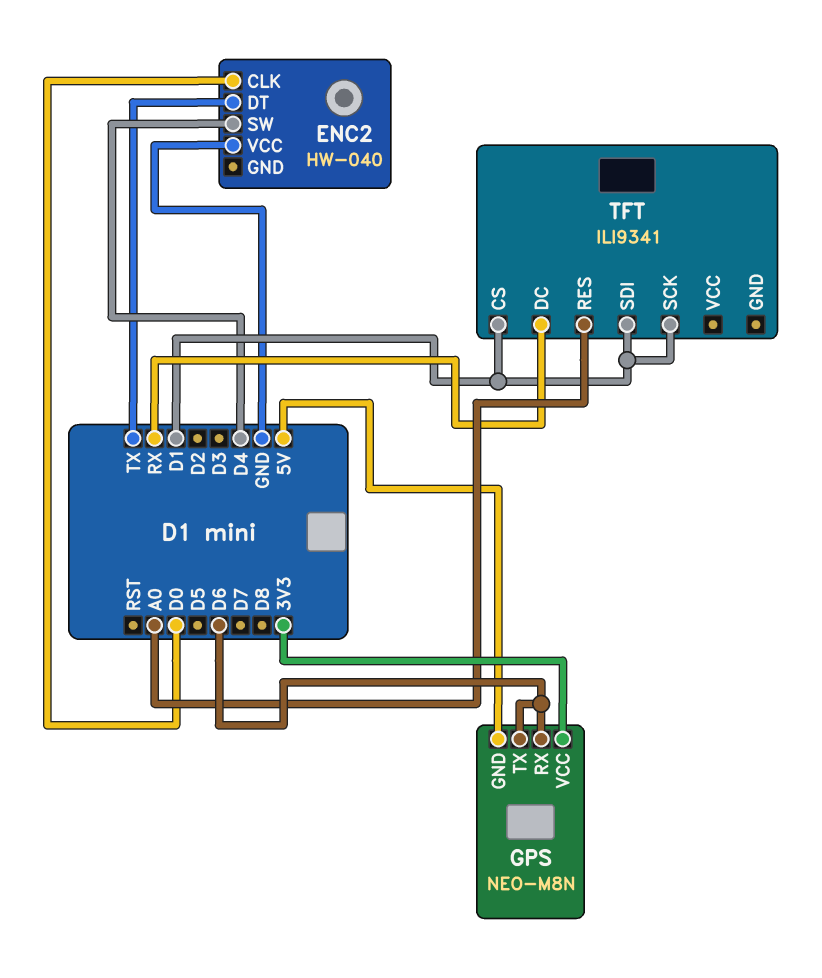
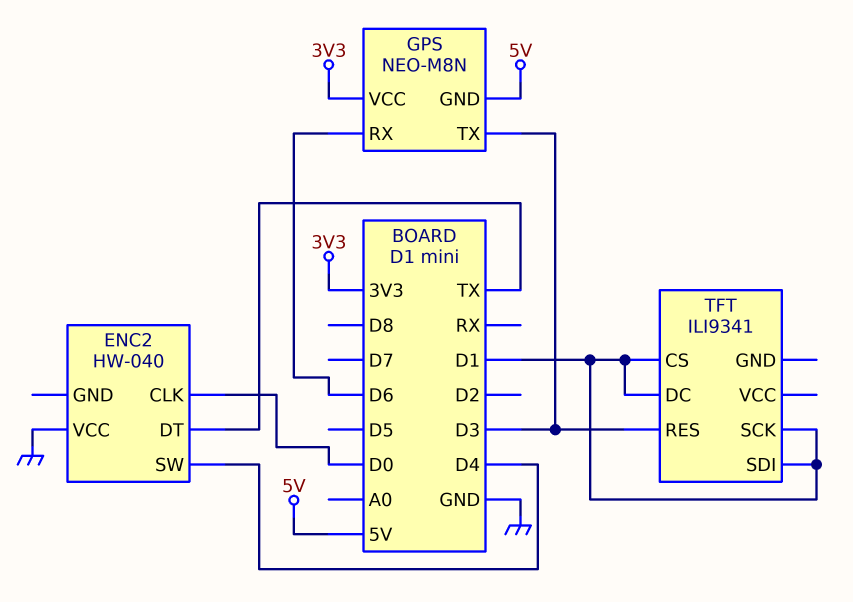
GPS pin TX: D6 -> D3
TFT pin DC: RX -> D1
TFT pin RES: A0 -> D3

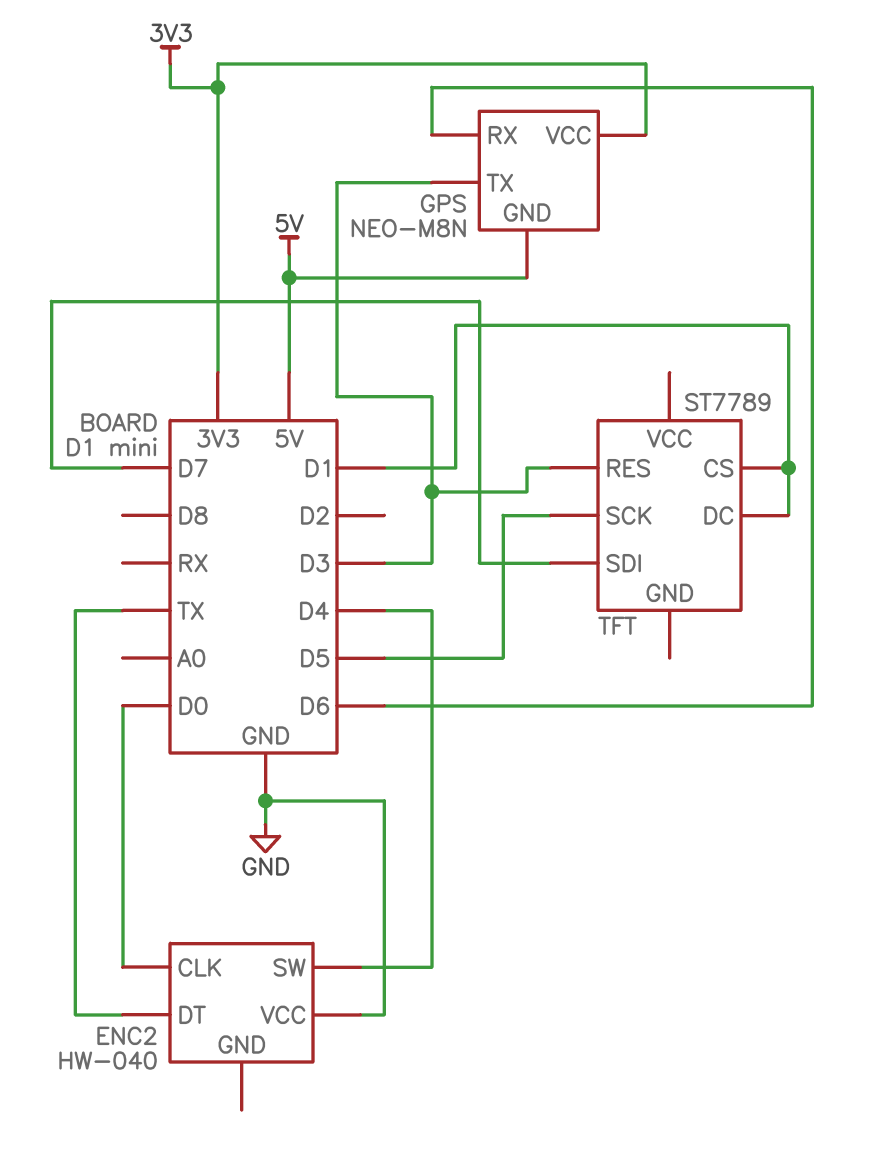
TFT: ILI9341 -> ST7789
TFT pin SCK: D1 -> D5
TFT pin SDI: D1 -> D7

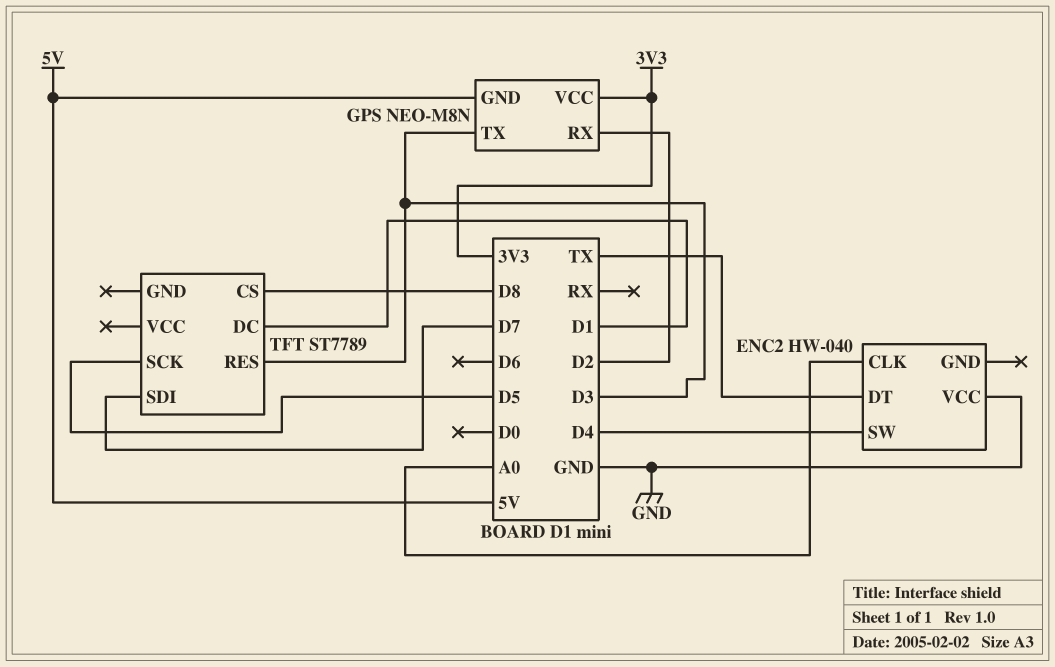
ENC2 pin CLK: D0 -> A0
GPS pin RX: D6 -> D2
TFT pin CS: D1 -> D8

